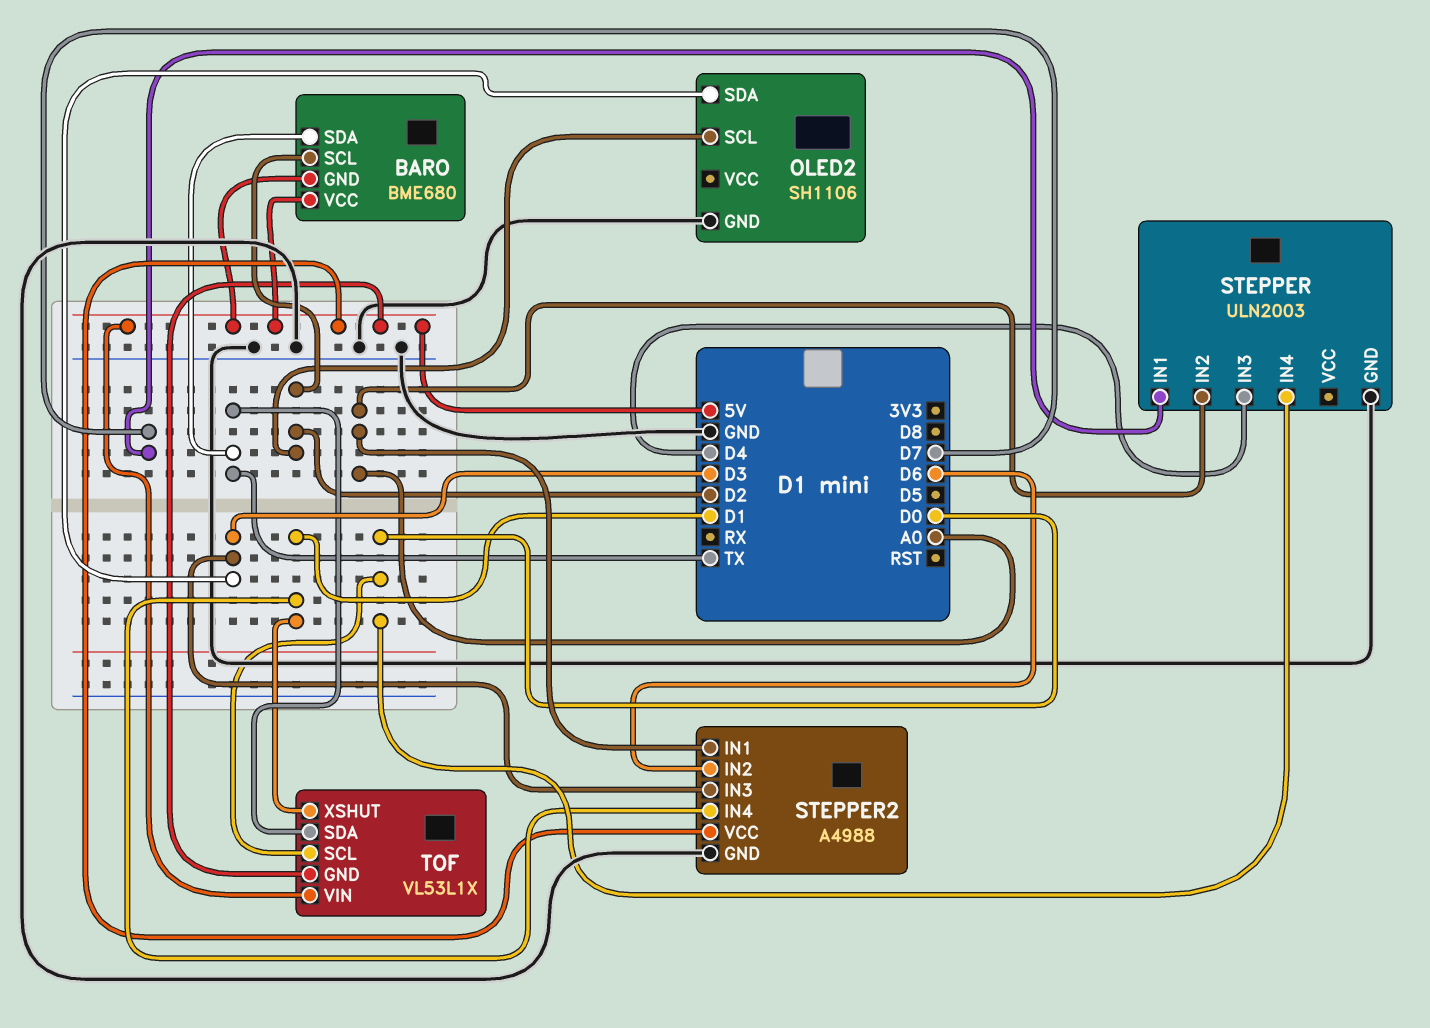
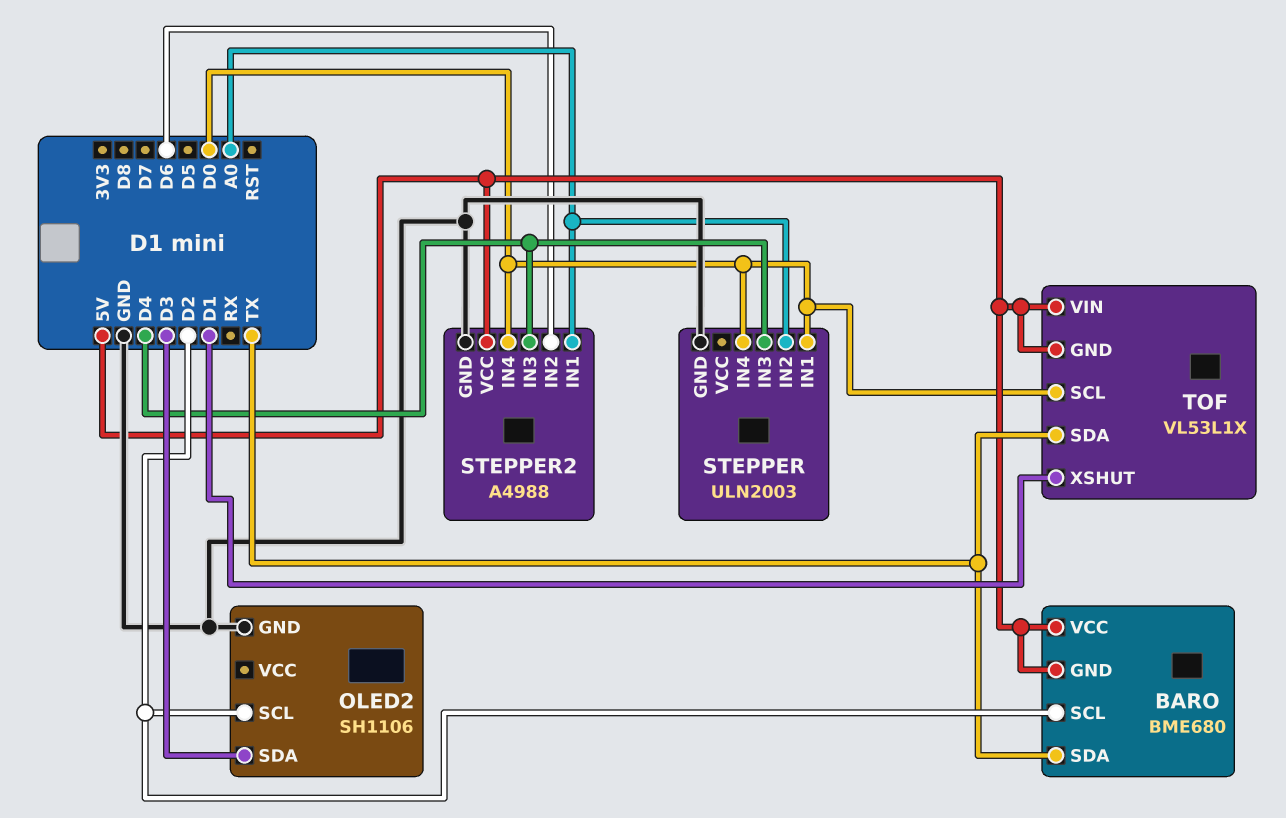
STEPPER pin IN1: D7 -> D0
STEPPER2 pin IN3: D3 -> D4
STEPPER2 pin IN4: D1 -> D0

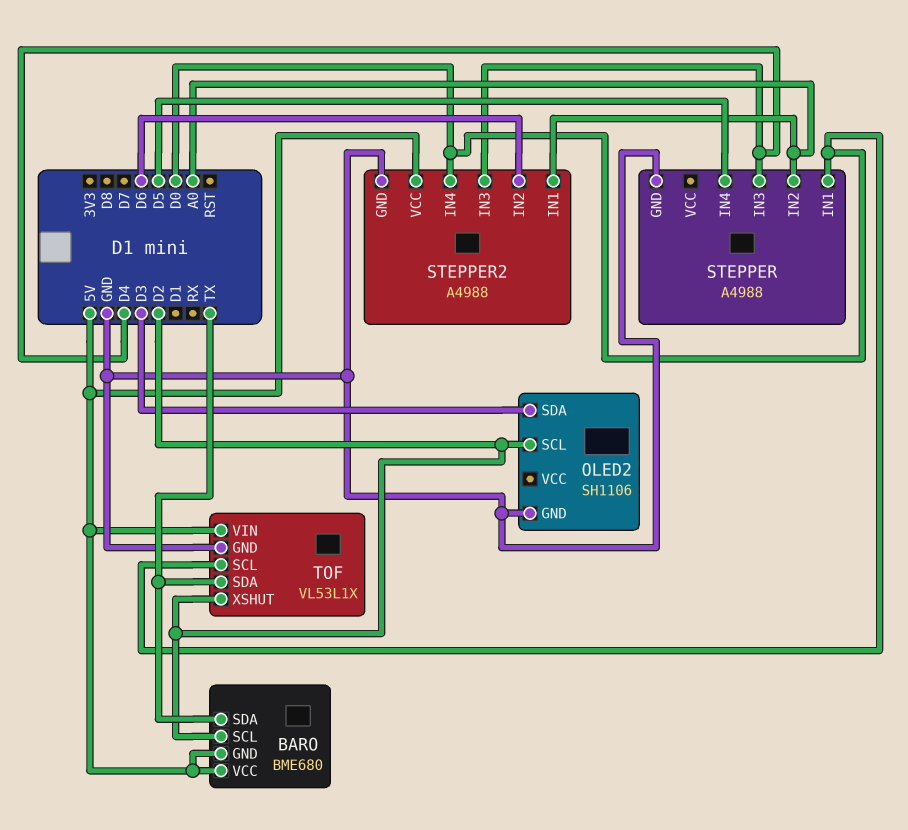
STEPPER: ULN2003 -> A4988
STEPPER pin IN4: D0 -> D5
TOF pin GND: 5V -> GND
TOF pin XSHUT: D1 -> D2

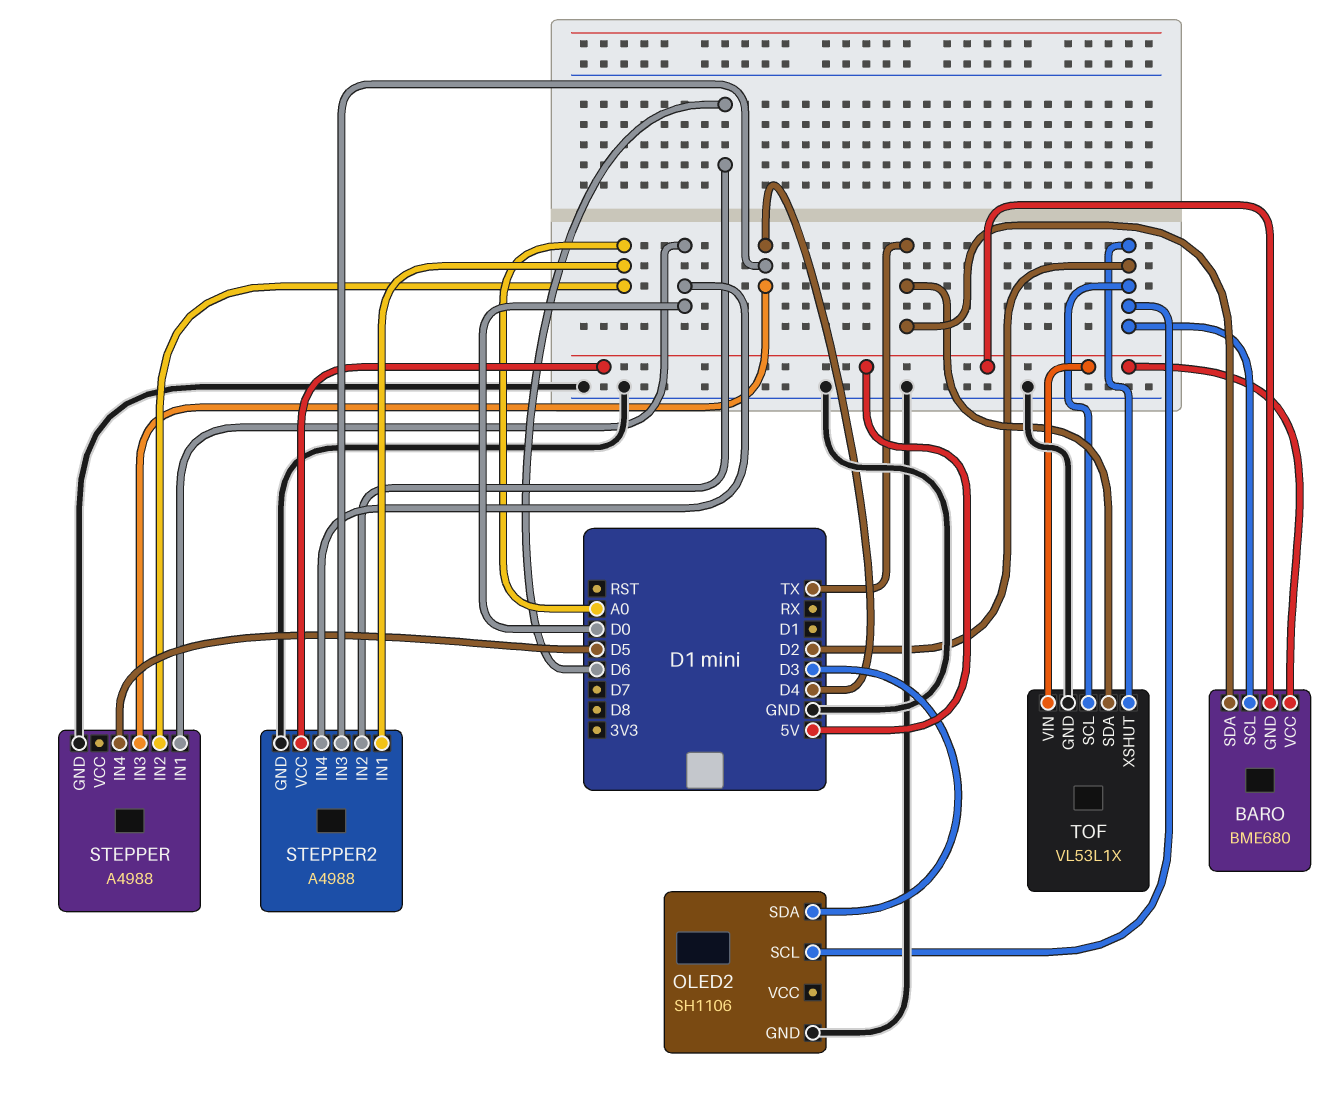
TOF pin SCL: D0 -> D2

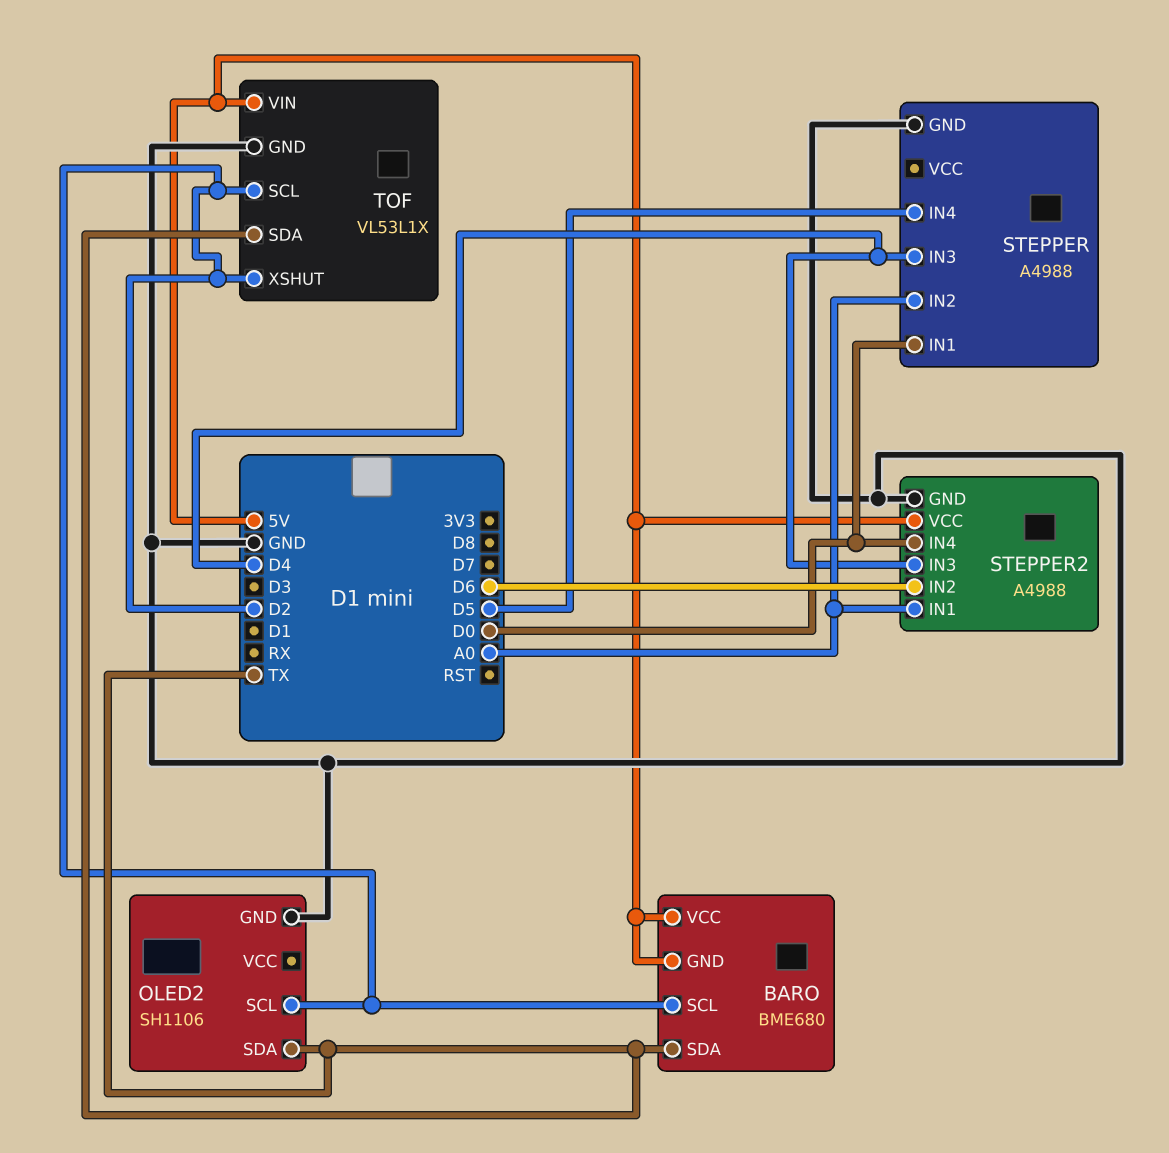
OLED2 pin SDA: D3 -> TX

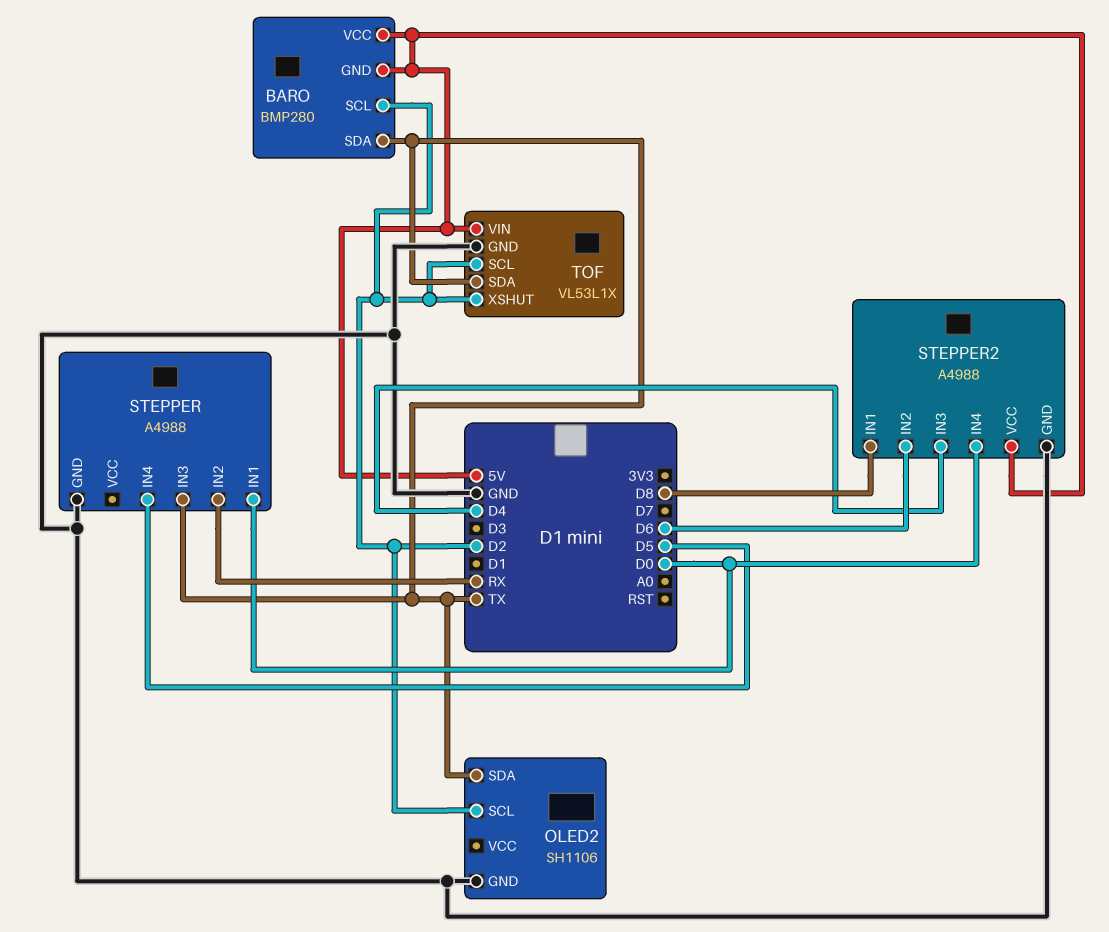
BARO: BME680 -> BMP280
STEPPER pin IN2: A0 -> RX
STEPPER pin IN3: D4 -> TX
STEPPER2 pin IN1: A0 -> D8

